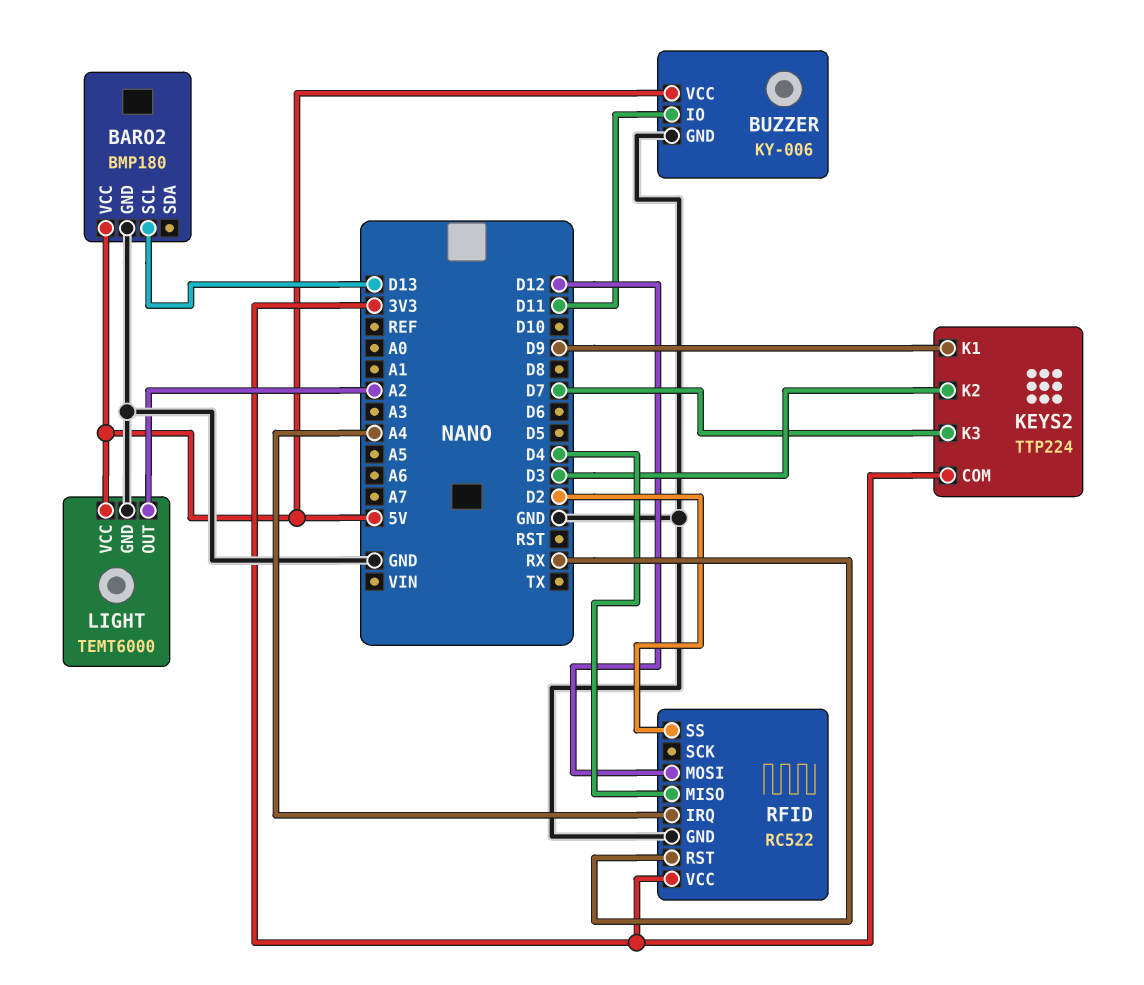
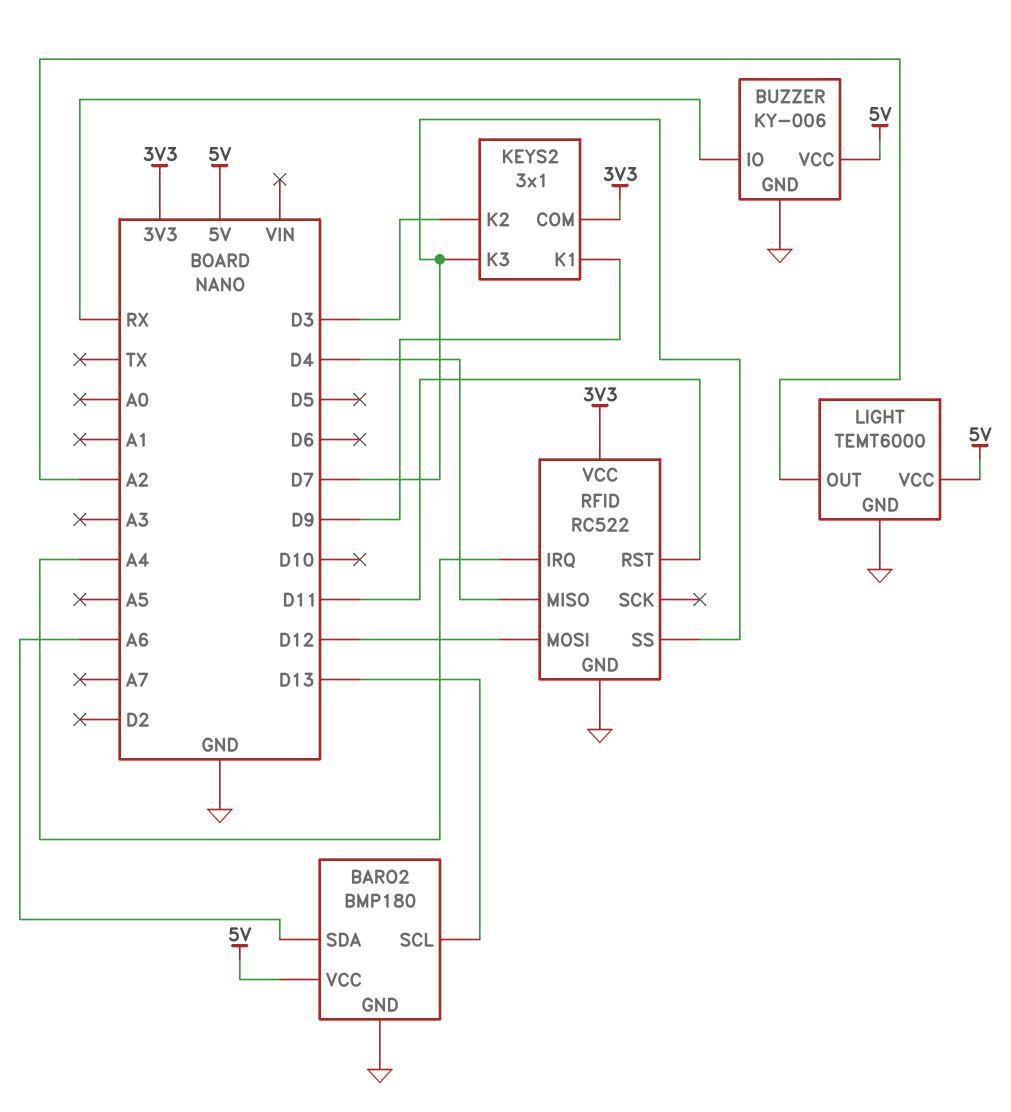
BARO2 pin SDA: none -> A6
BUZZER pin IO: D11 -> RX
KEYS2: TTP224 -> 3x1
RFID pin RST: RX -> D11
RFID pin SS: D2 -> D7

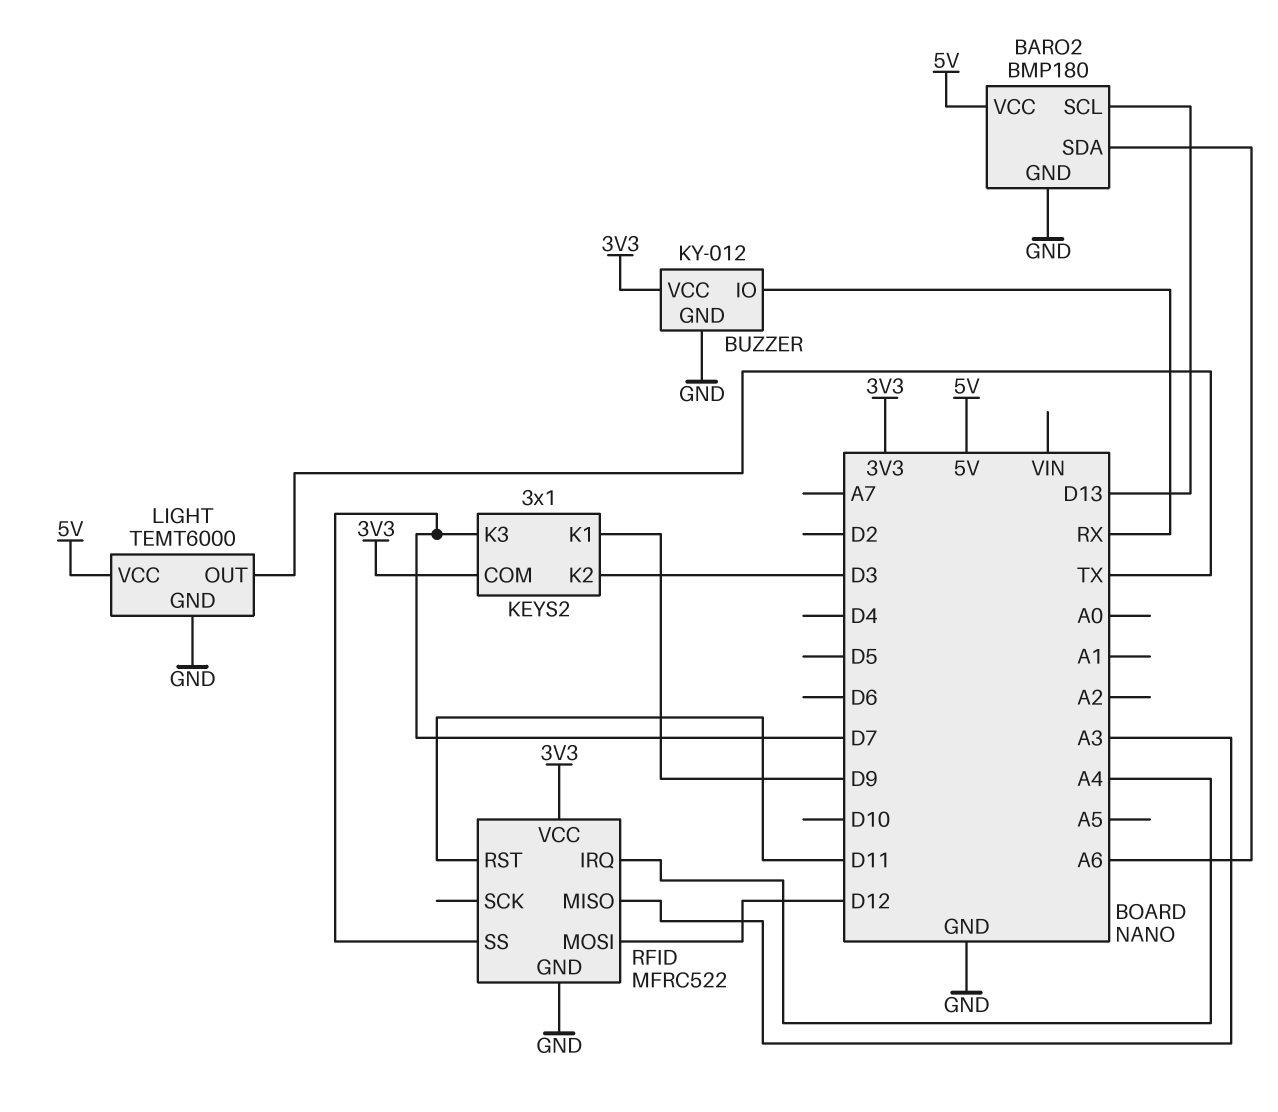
BUZZER: KY-006 -> KY-012
BUZZER pin VCC: 5V -> 3V3
LIGHT pin OUT: A2 -> TX
RFID: RC522 -> MFRC522
RFID pin MISO: D4 -> A3

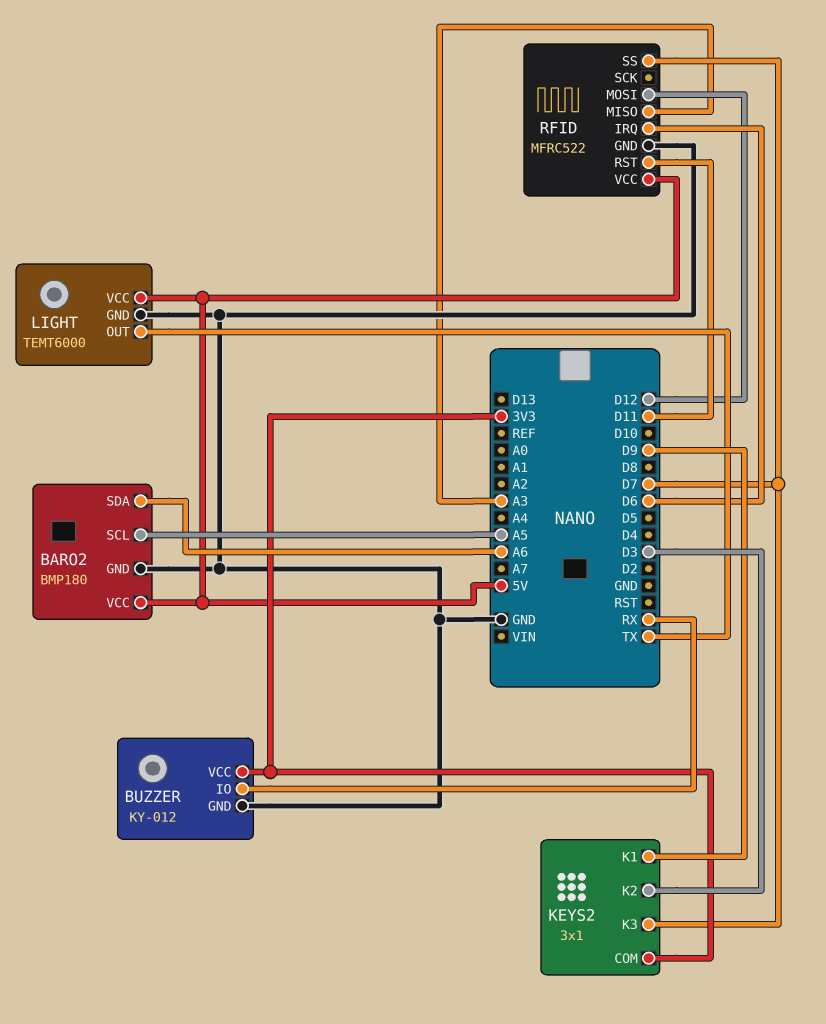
BARO2 pin SCL: D13 -> A5
RFID pin IRQ: A4 -> D6
RFID pin VCC: 3V3 -> 5V

